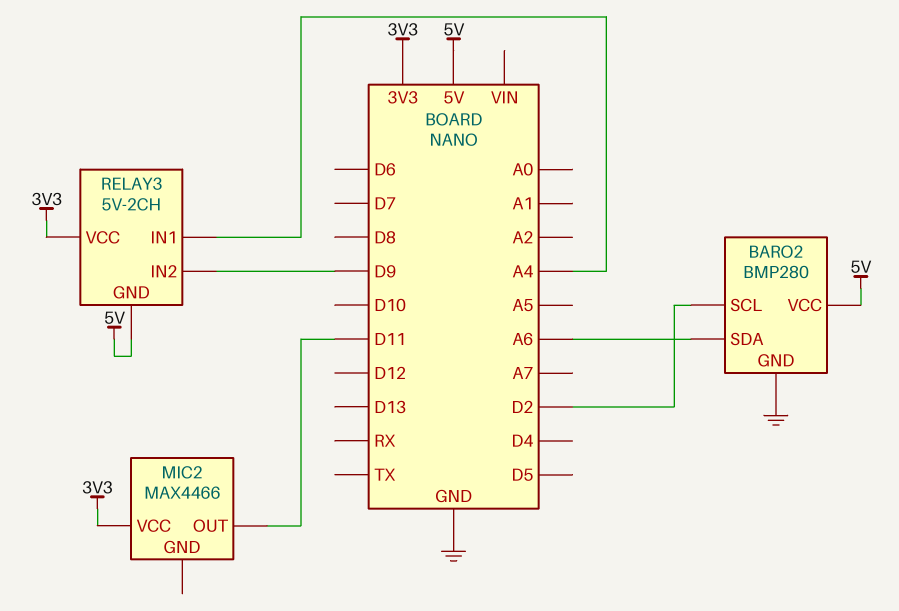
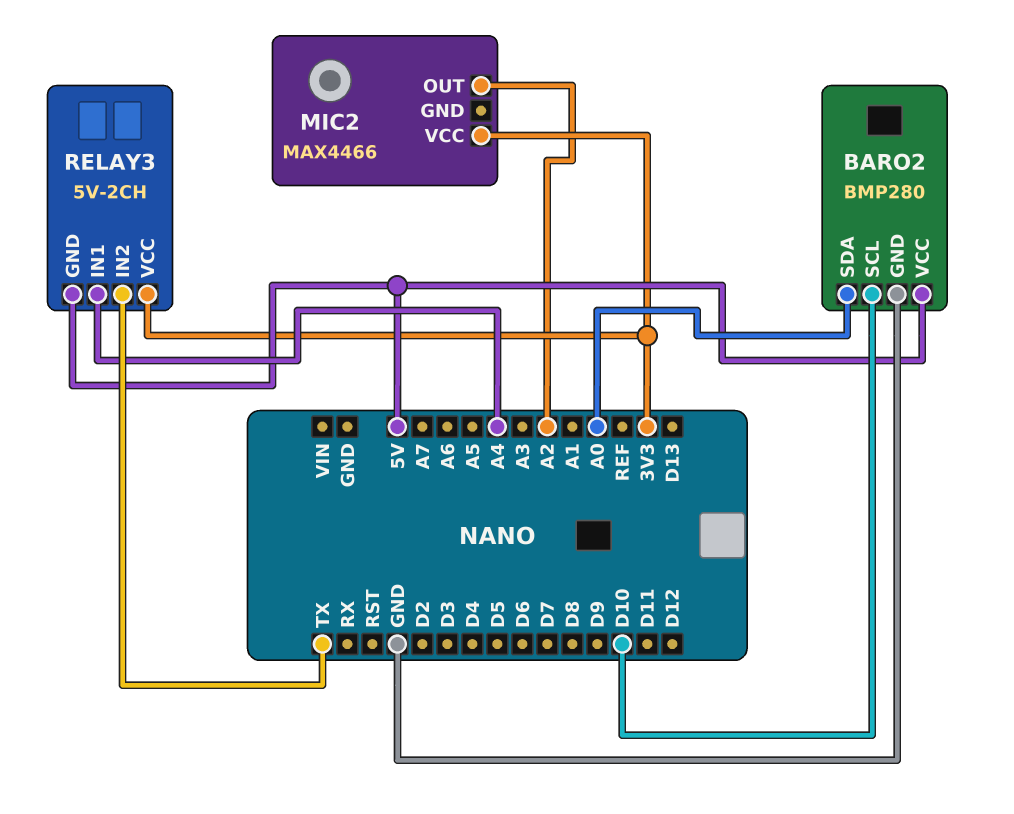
BARO2 pin SCL: D2 -> D10
BARO2 pin SDA: A6 -> A0
MIC2 pin OUT: D11 -> A2
RELAY3 pin IN2: D9 -> TX

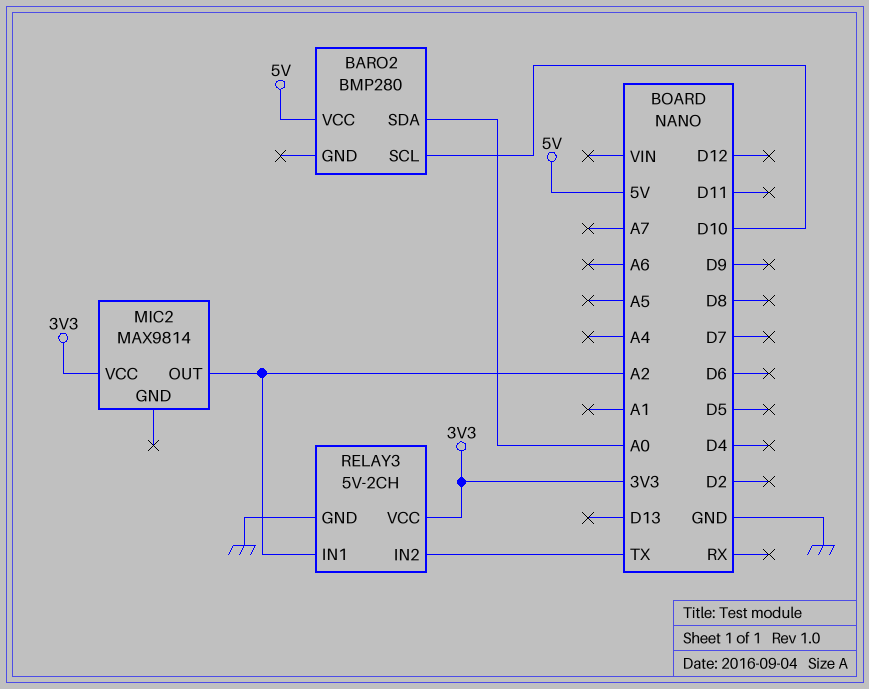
BARO2 pin GND: GND -> none
MIC2: MAX4466 -> MAX9814
RELAY3 pin GND: 5V -> GND
RELAY3 pin IN1: A4 -> A2

